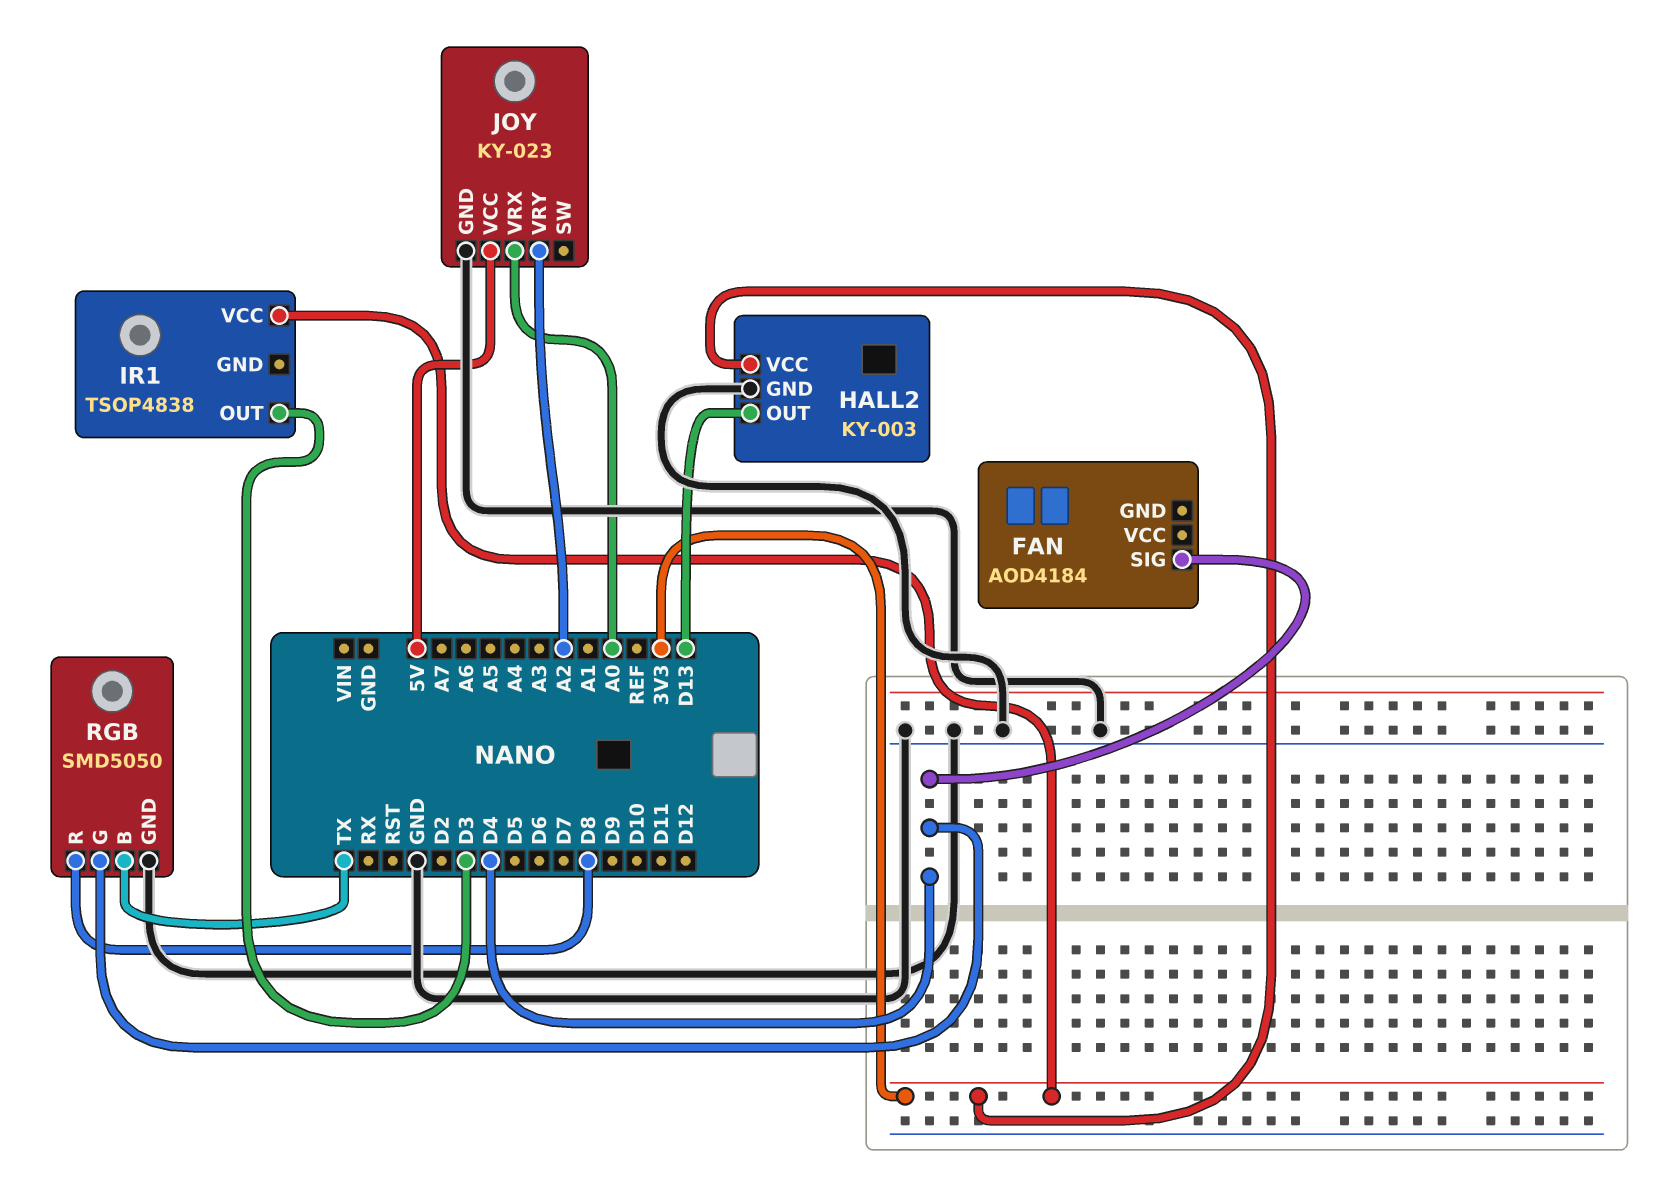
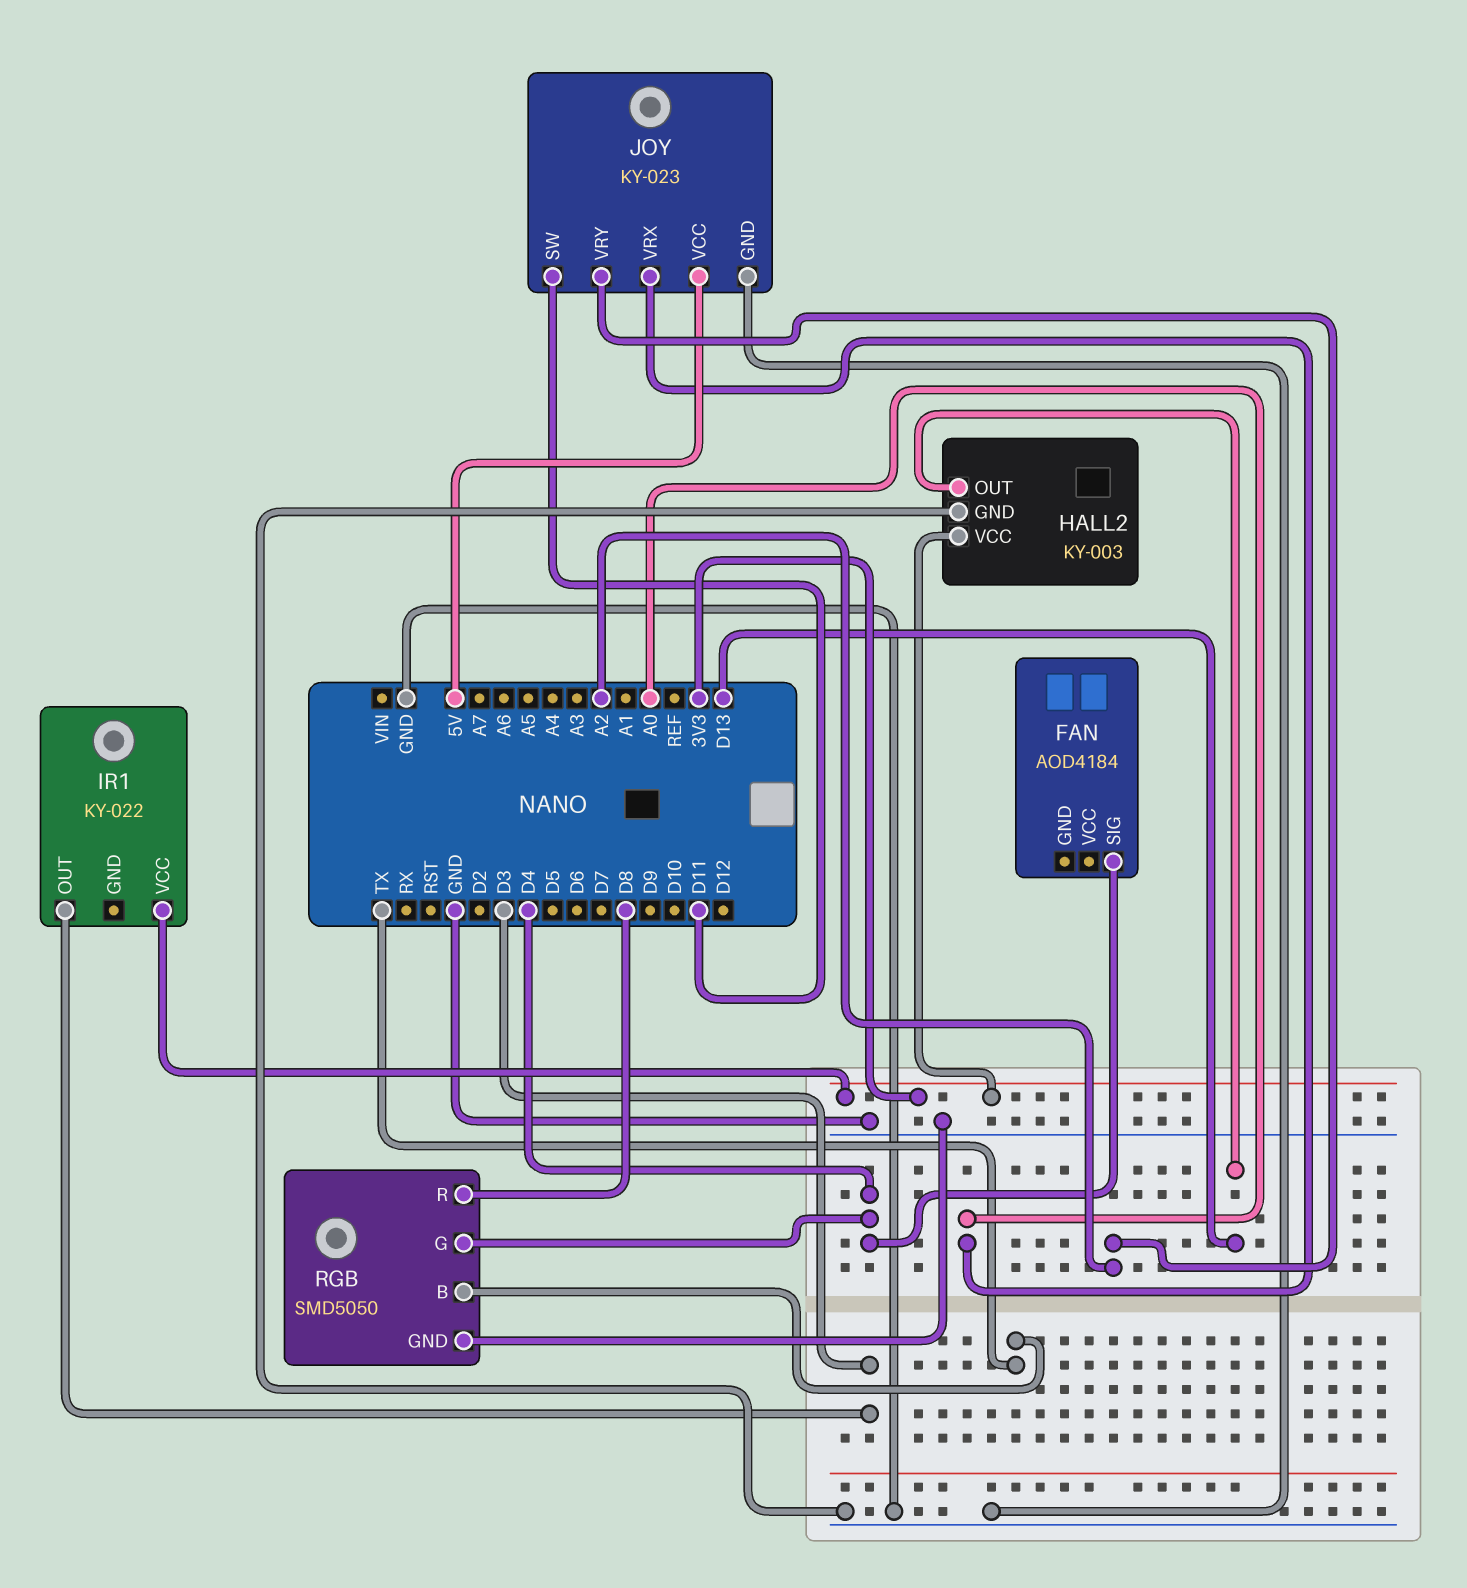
IR1: TSOP4838 -> KY-022
JOY pin SW: none -> D11

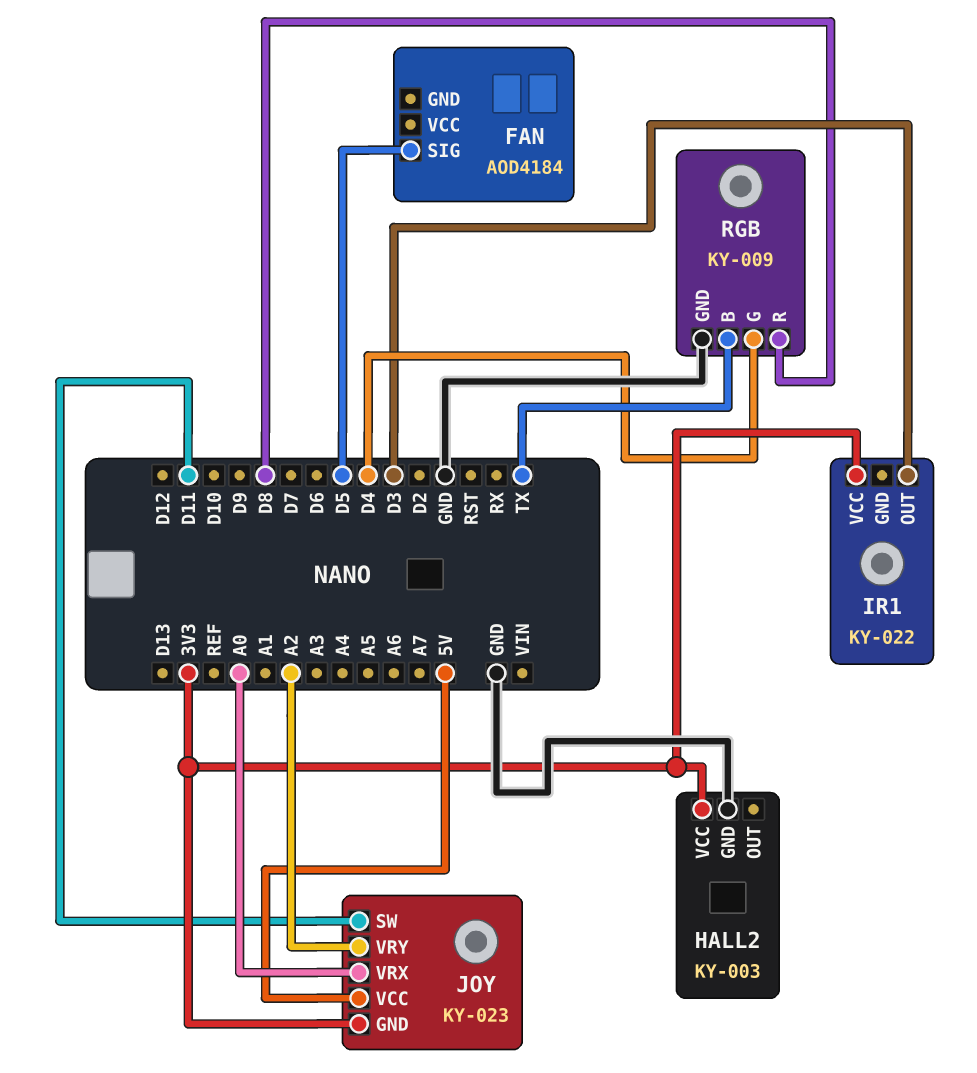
FAN pin SIG: D4 -> D5
HALL2 pin OUT: D13 -> none
JOY pin GND: GND -> 3V3
RGB: SMD5050 -> KY-009

